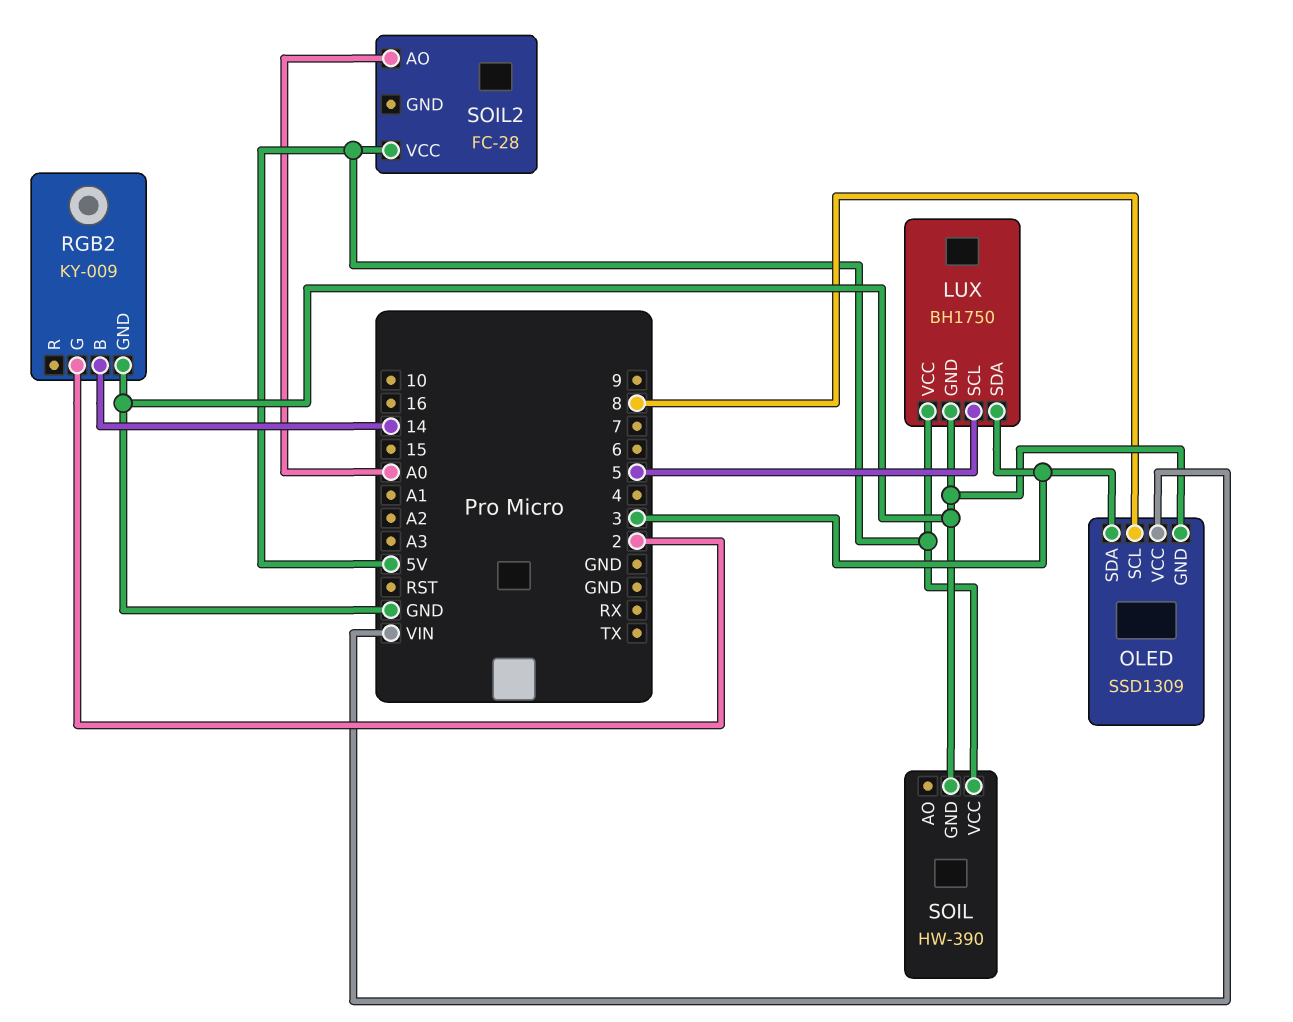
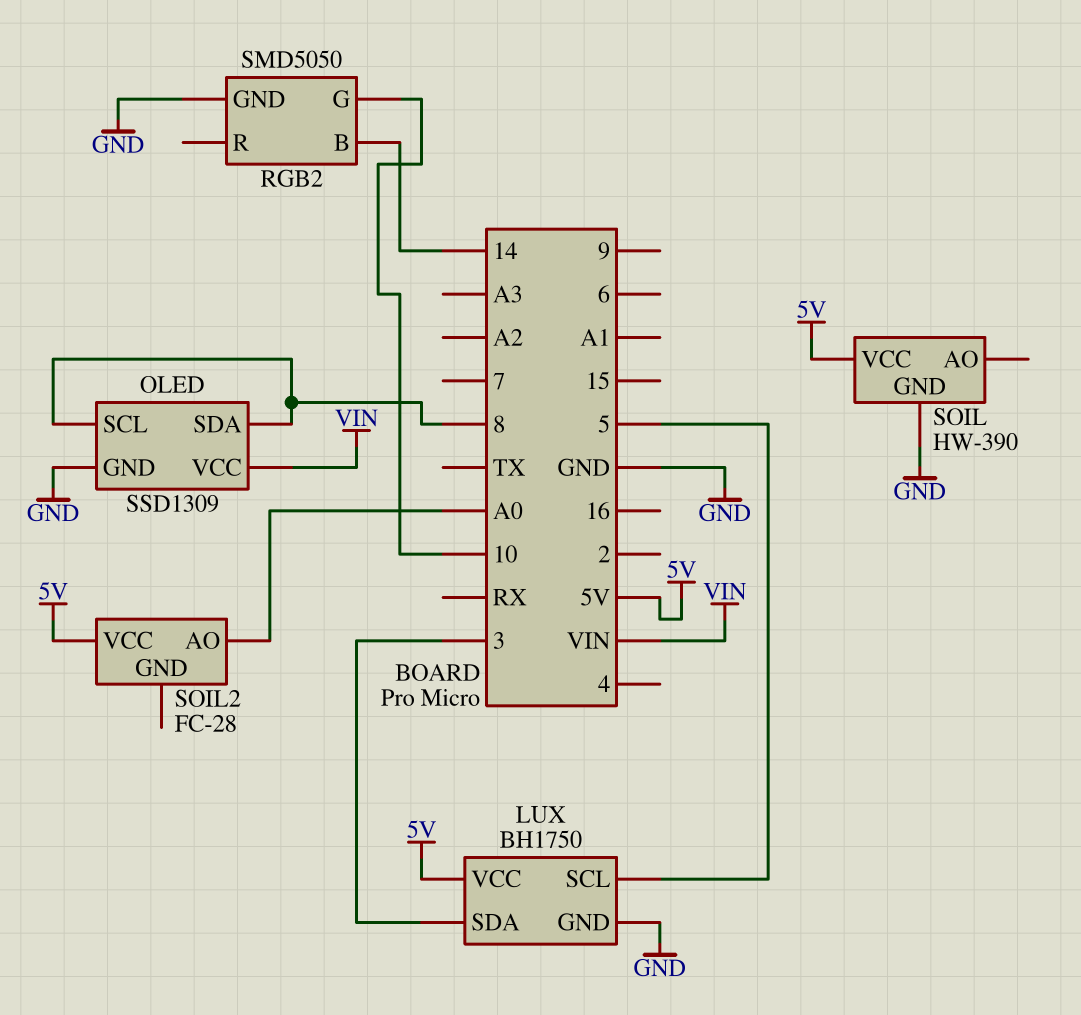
OLED pin SDA: 3 -> 8
RGB2: KY-009 -> SMD5050
RGB2 pin G: 2 -> 10

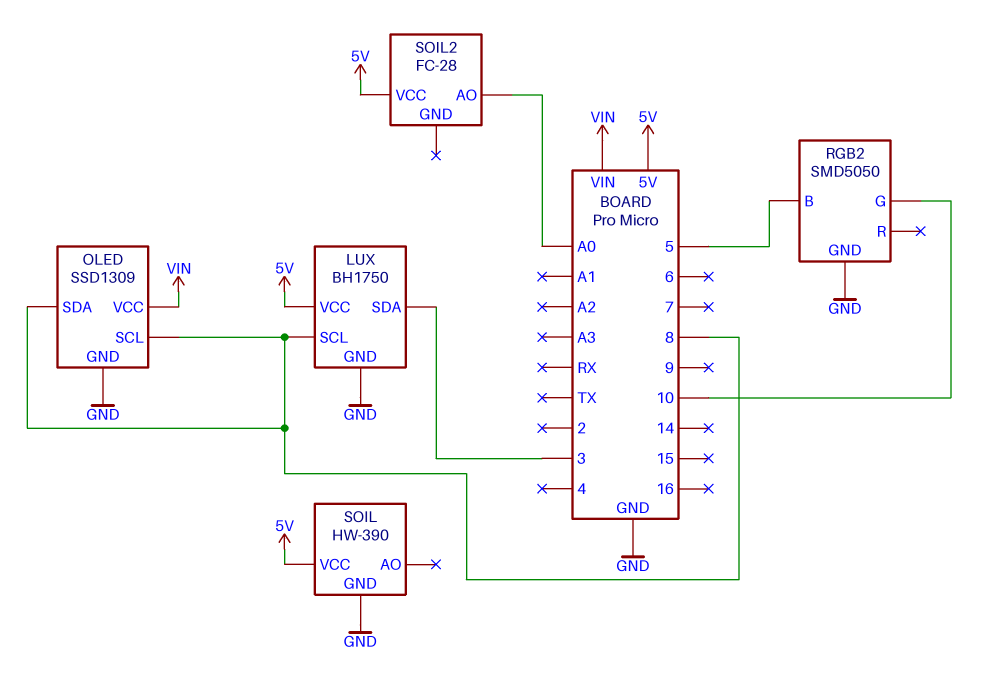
LUX pin SCL: 5 -> 8
RGB2 pin B: 14 -> 5

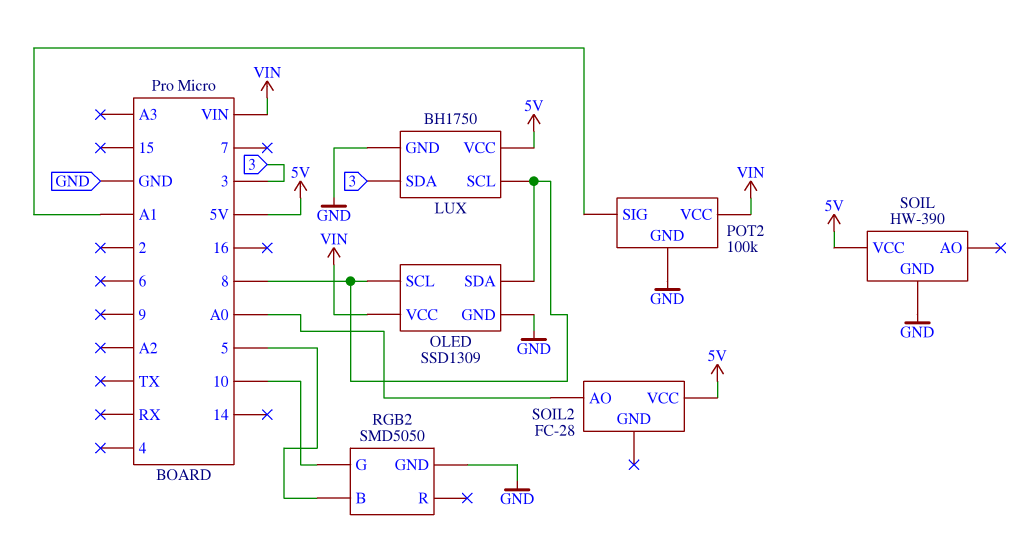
POT2: none -> 100k
POT2 pin GND: none -> GND
POT2 pin SIG: none -> A1
POT2 pin VCC: none -> VIN

